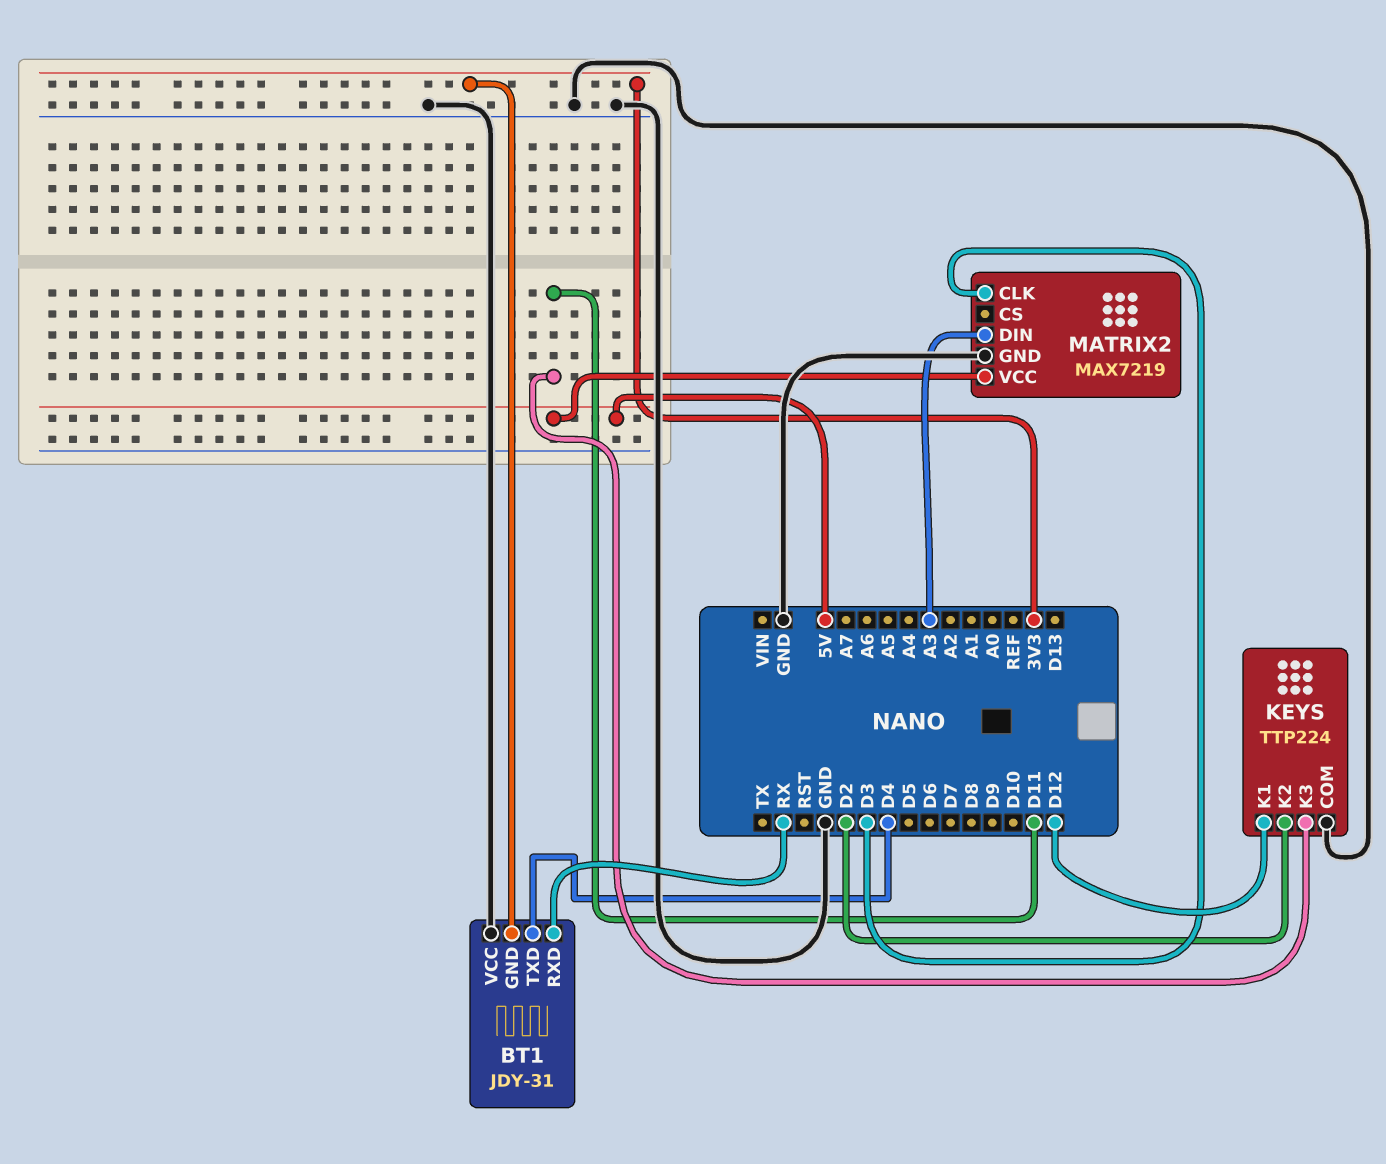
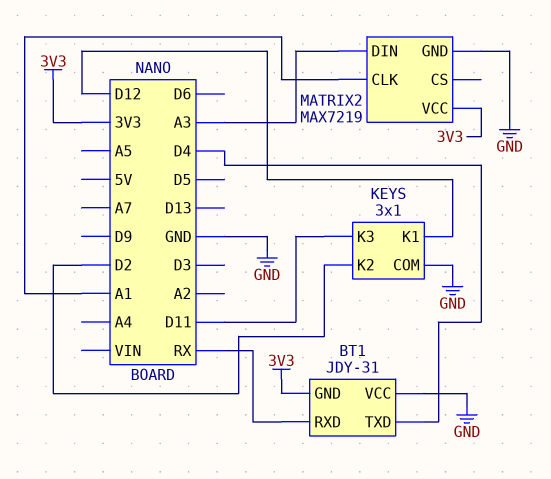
KEYS: TTP224 -> 3x1
MATRIX2 pin CLK: D3 -> A1
MATRIX2 pin VCC: 5V -> 3V3

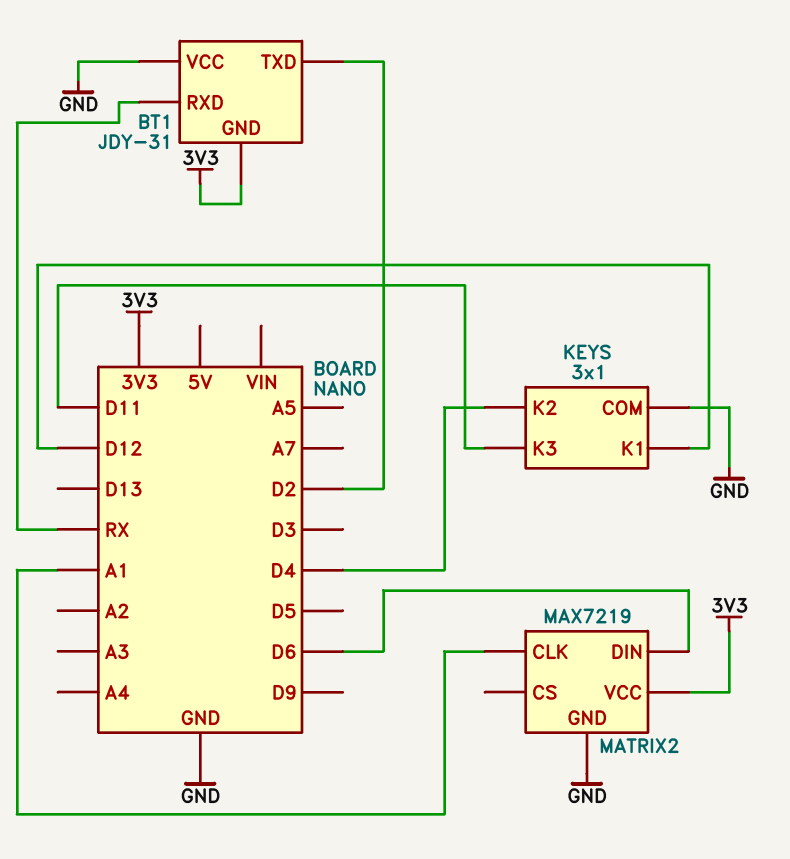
BT1 pin TXD: D4 -> D2
KEYS pin K2: D2 -> D4
MATRIX2 pin DIN: A3 -> D6

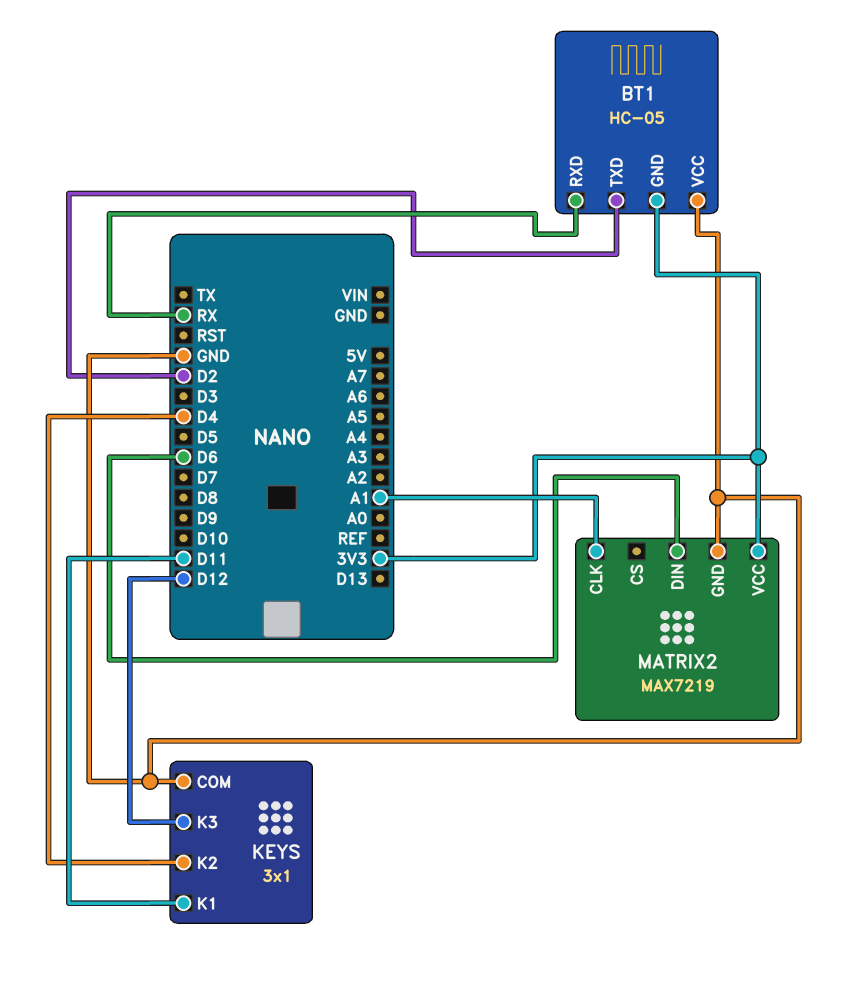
BT1: JDY-31 -> HC-05
KEYS pin K1: D12 -> D11
KEYS pin K3: D11 -> D12

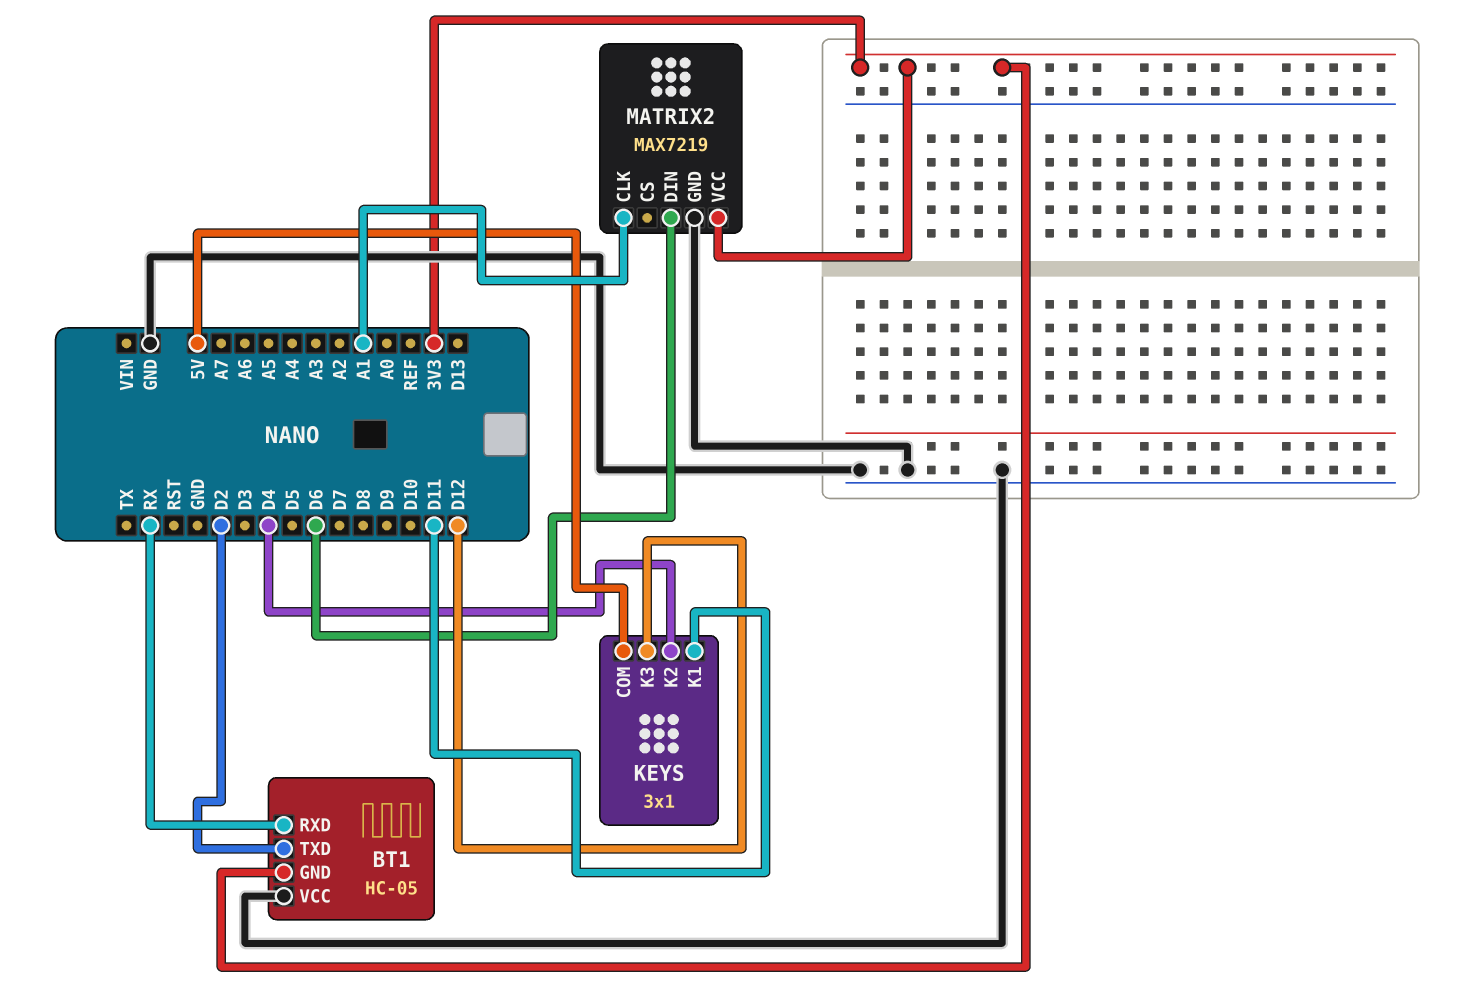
KEYS pin COM: GND -> 5V

